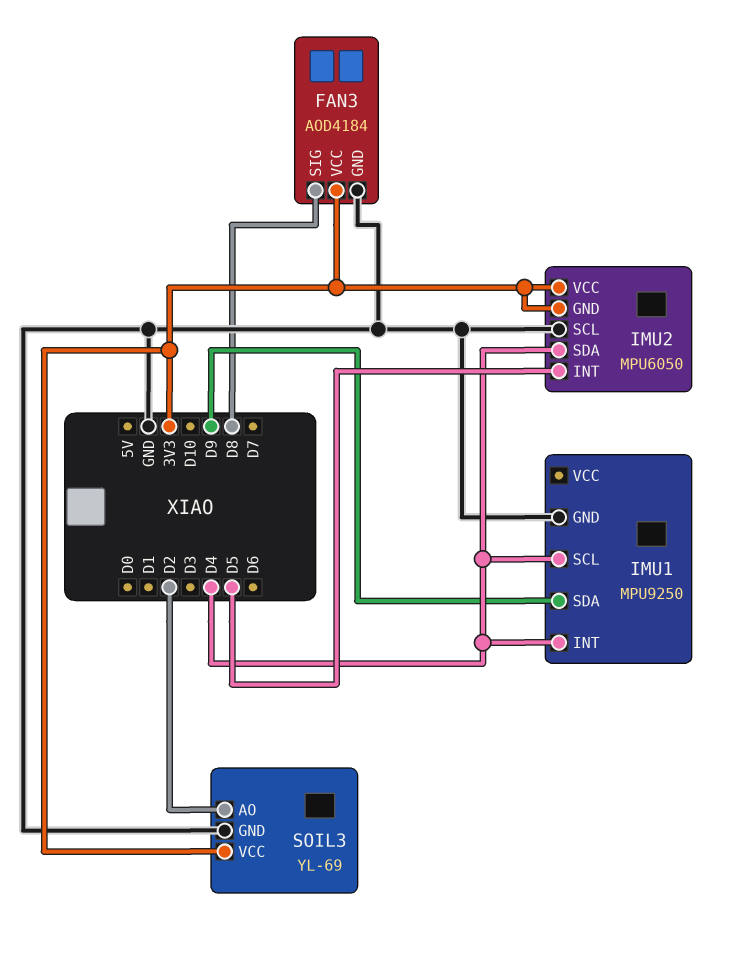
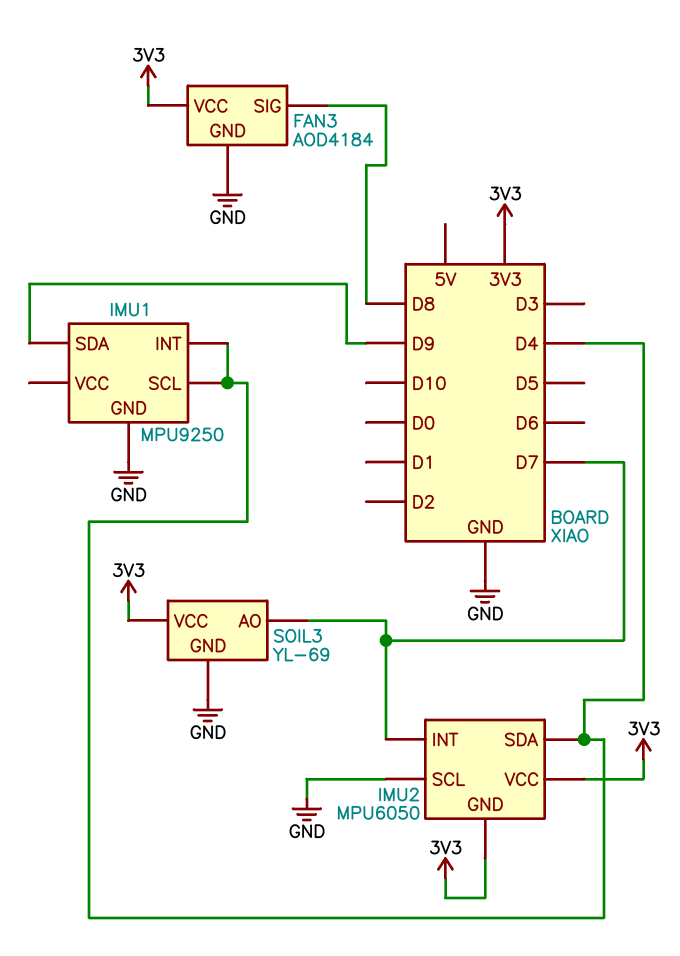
IMU2 pin INT: D5 -> D7
SOIL3 pin AO: D2 -> D7

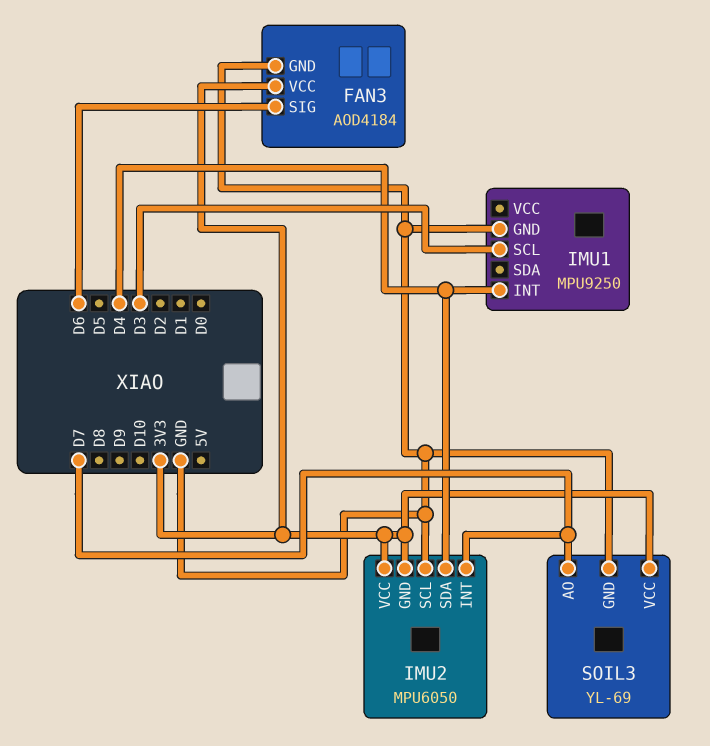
FAN3 pin SIG: D8 -> D6
IMU1 pin SCL: D4 -> D3
IMU1 pin SDA: D9 -> none

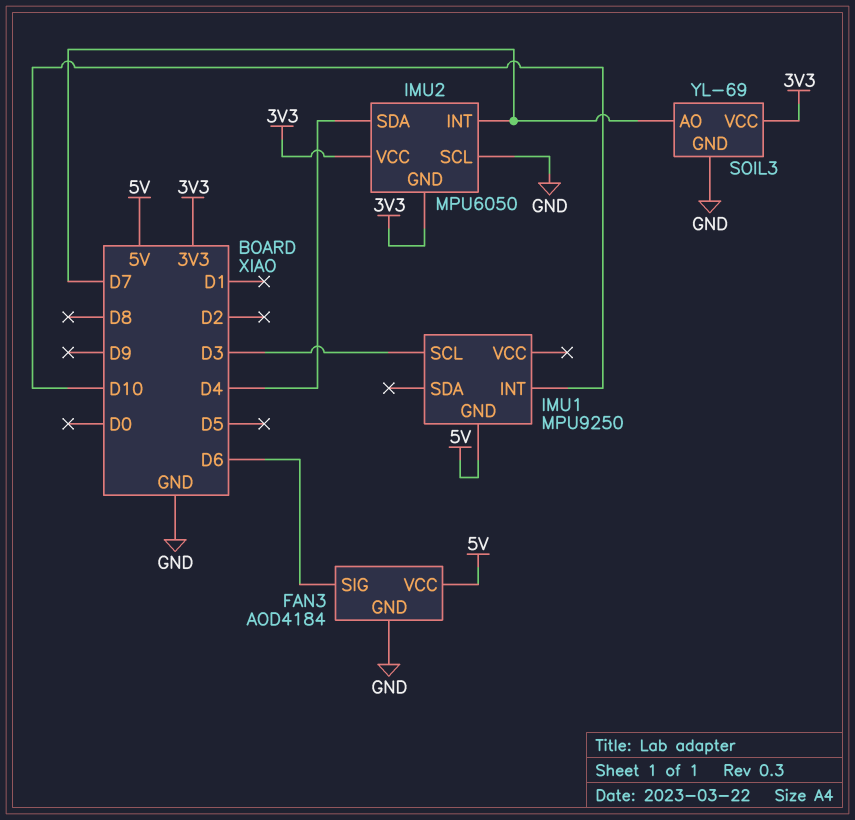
FAN3 pin VCC: 3V3 -> 5V
IMU1 pin GND: GND -> 5V
IMU1 pin INT: D4 -> D10

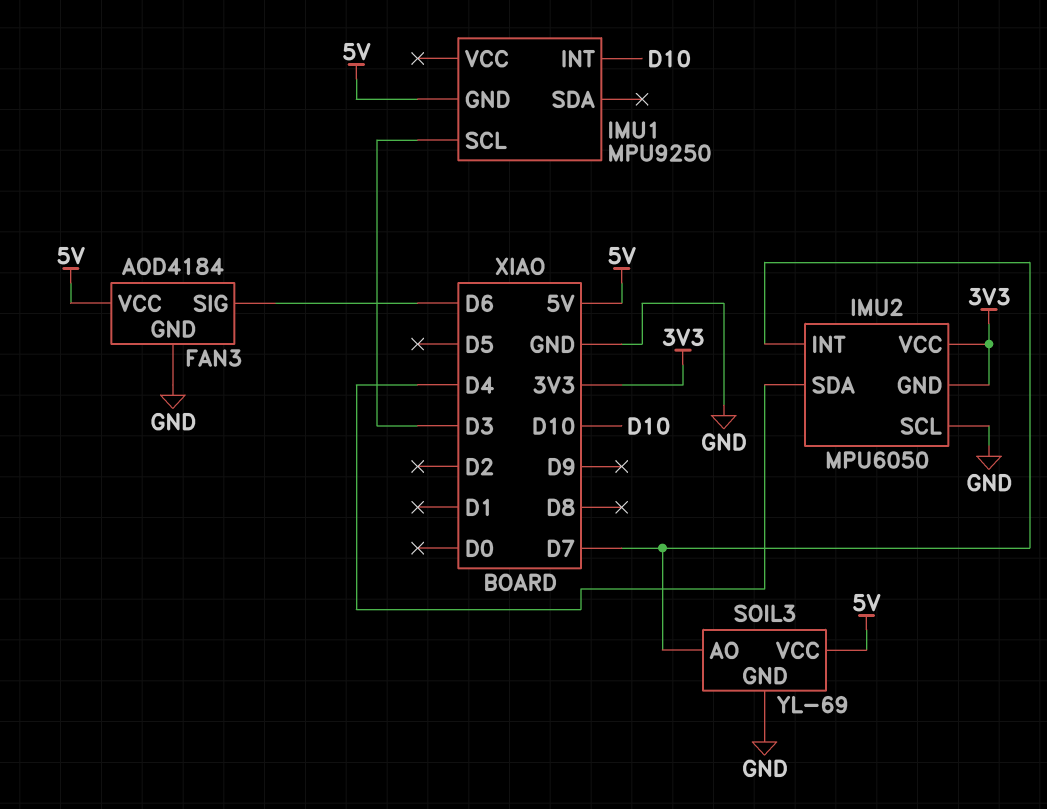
SOIL3 pin VCC: 3V3 -> 5V

